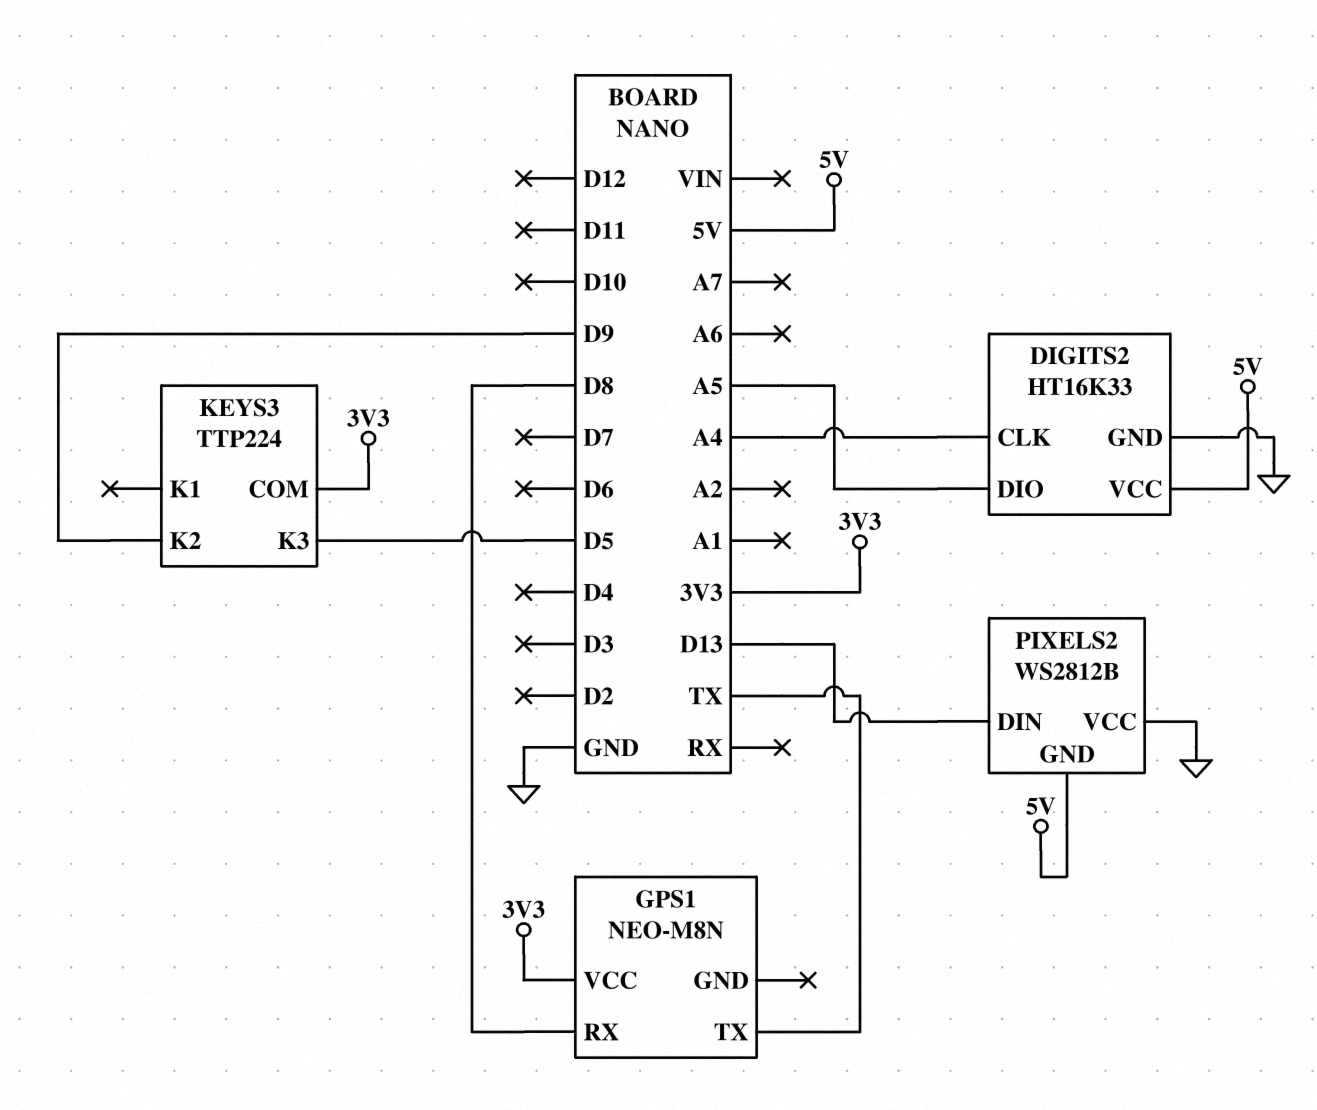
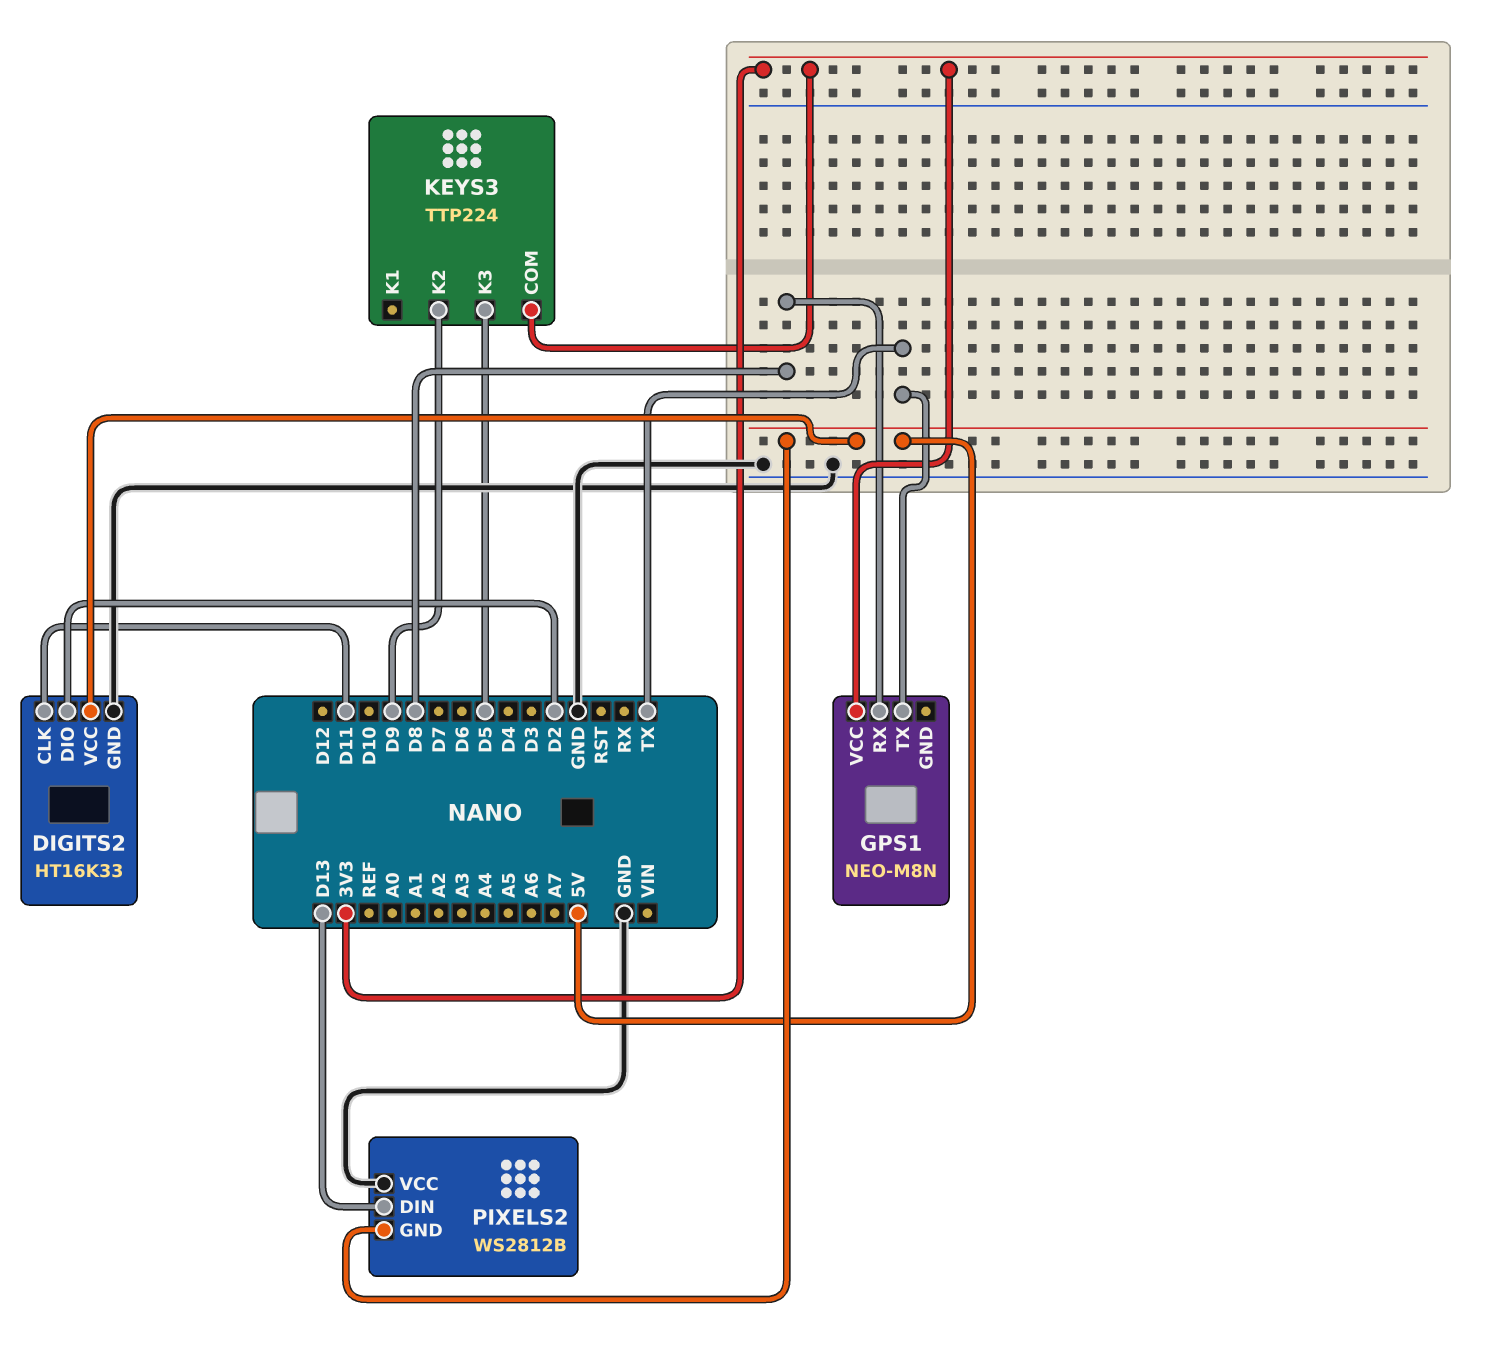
DIGITS2 pin CLK: A4 -> D11
DIGITS2 pin DIO: A5 -> D2

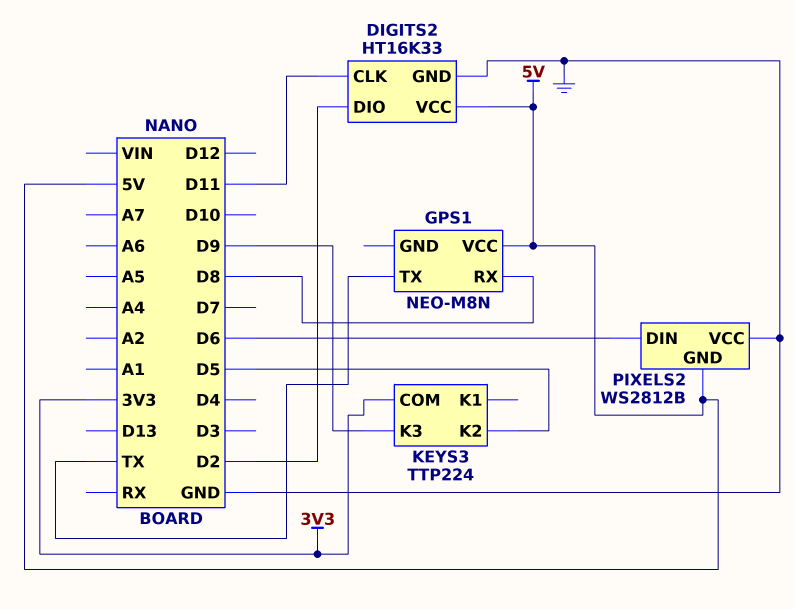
GPS1 pin VCC: 3V3 -> 5V
KEYS3 pin K2: D9 -> D5
KEYS3 pin K3: D5 -> D9
PIXELS2 pin DIN: D13 -> D6

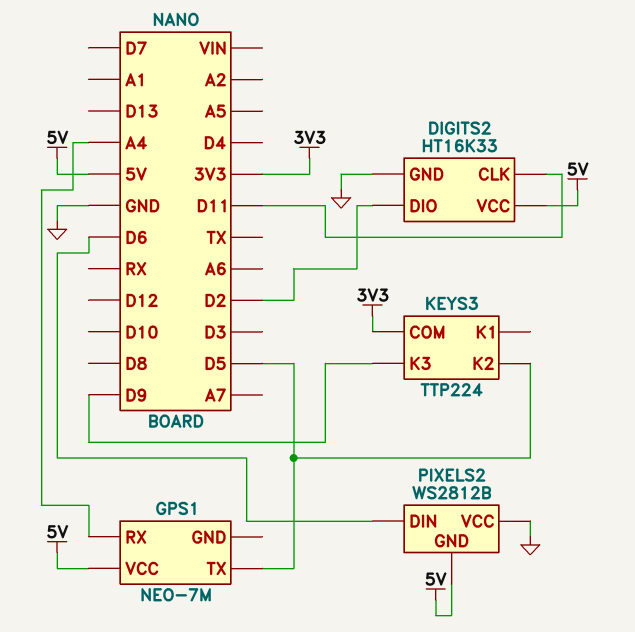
GPS1: NEO-M8N -> NEO-7M
GPS1 pin RX: D8 -> A4
GPS1 pin TX: TX -> D5

